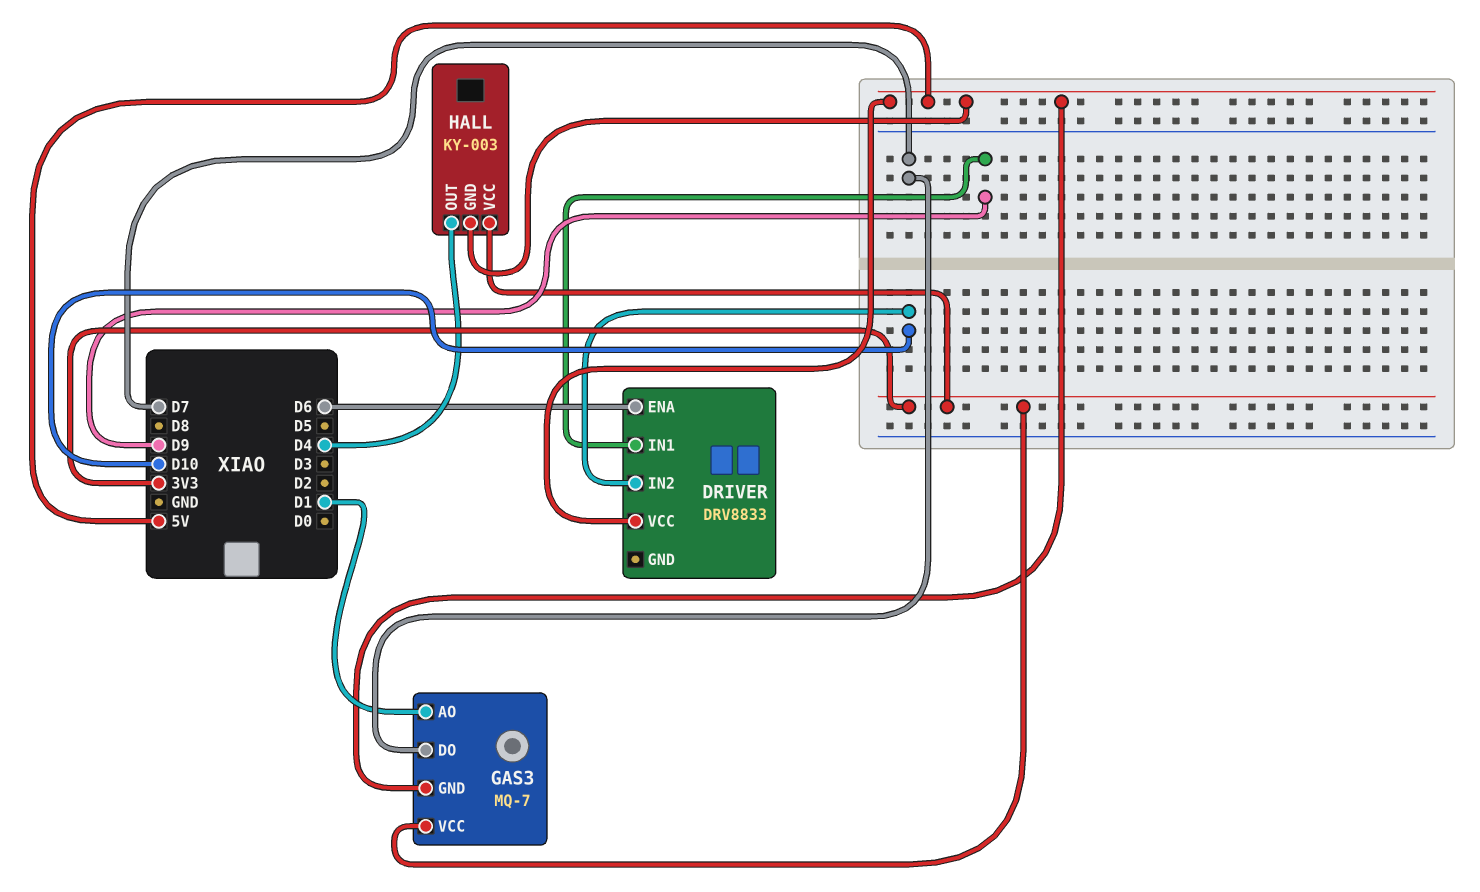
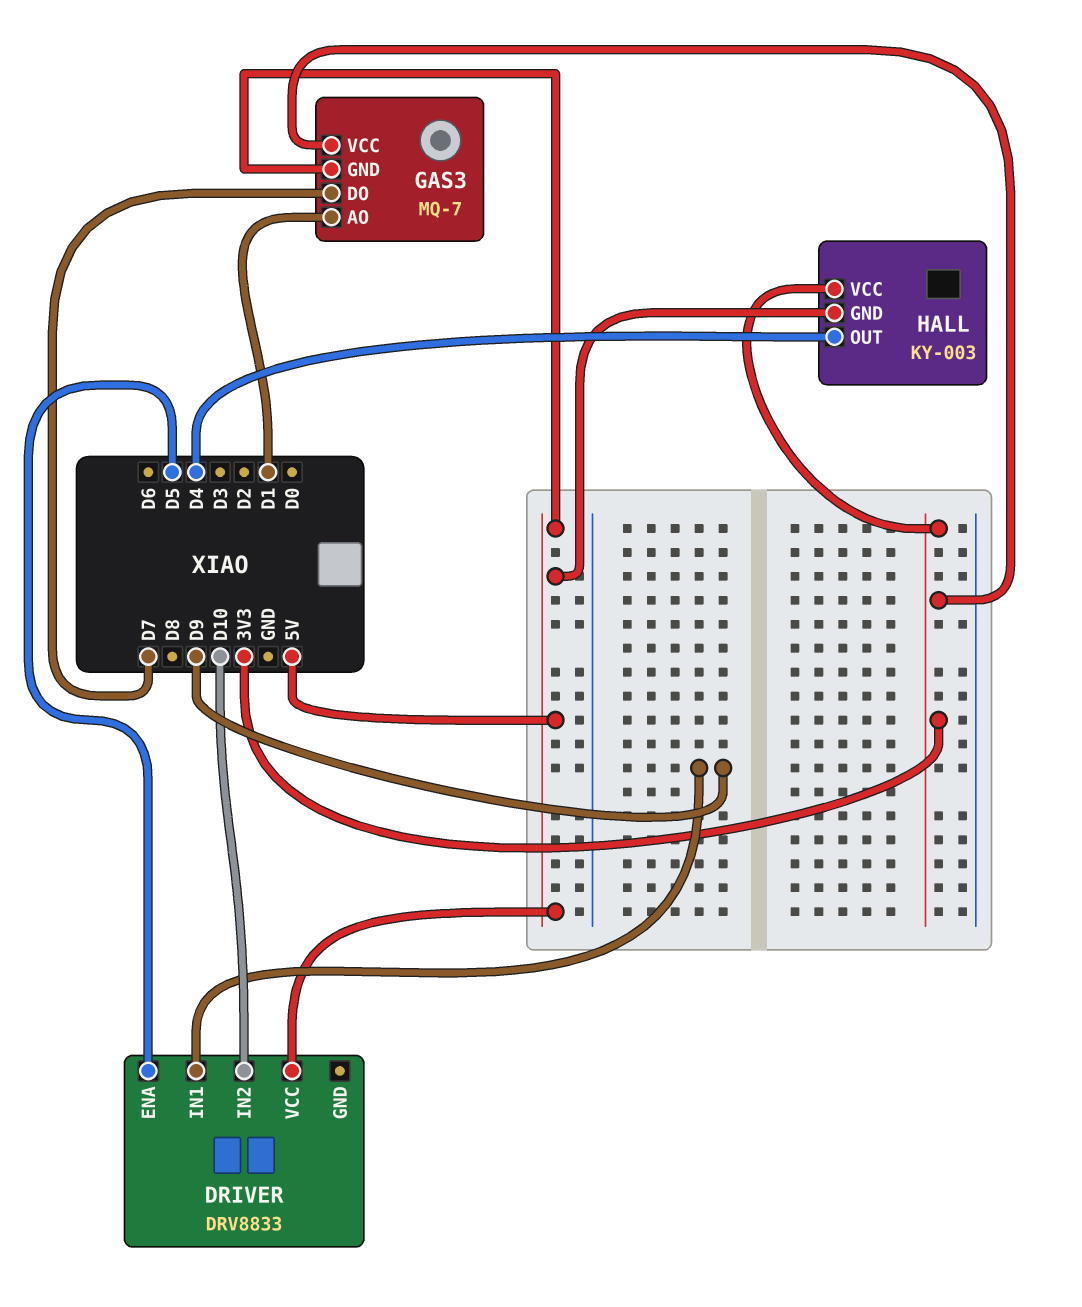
DRIVER pin ENA: D6 -> D5

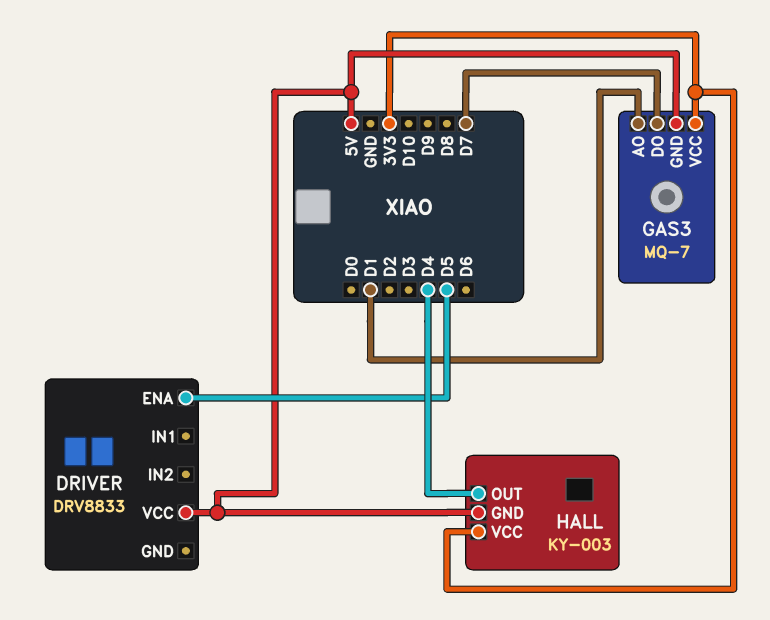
DRIVER pin IN1: D9 -> none
DRIVER pin IN2: D10 -> none

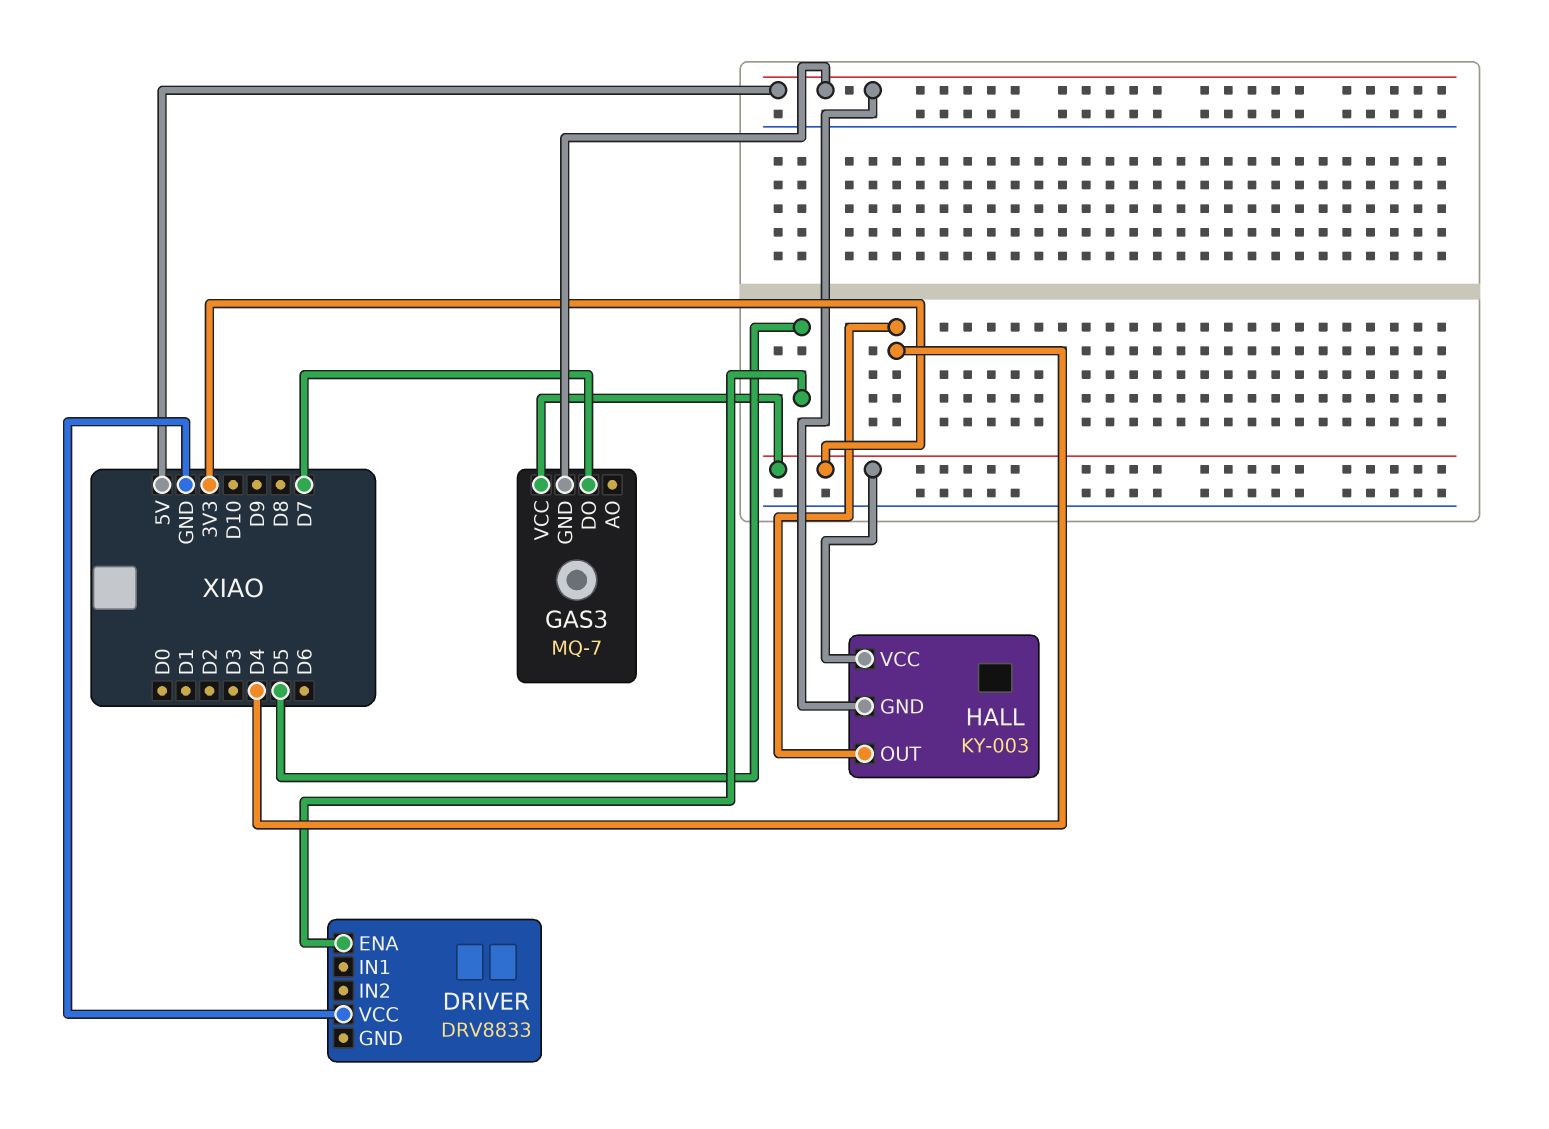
DRIVER pin VCC: 5V -> GND
GAS3 pin AO: D1 -> none

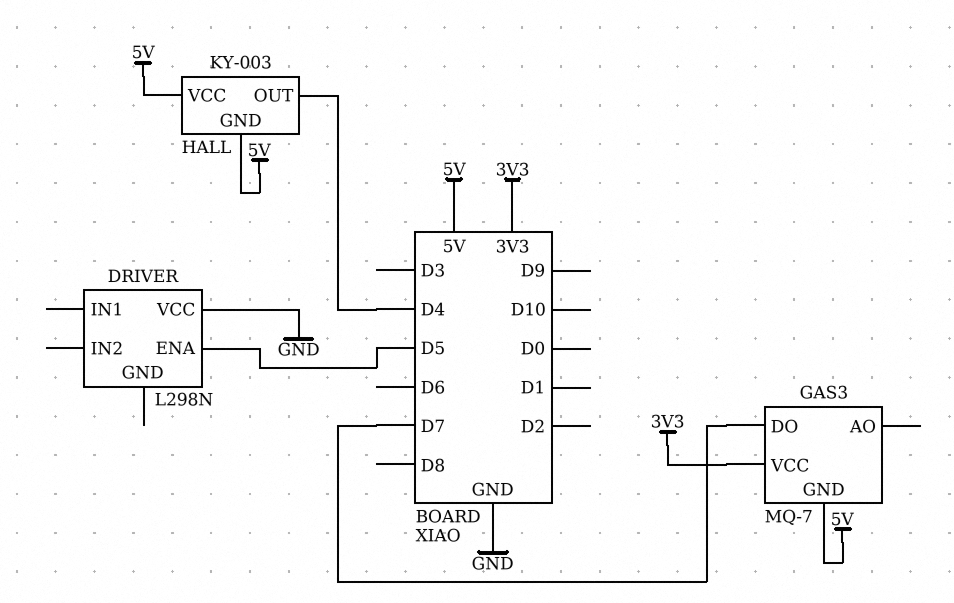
DRIVER: DRV8833 -> L298N
HALL pin VCC: 3V3 -> 5V

